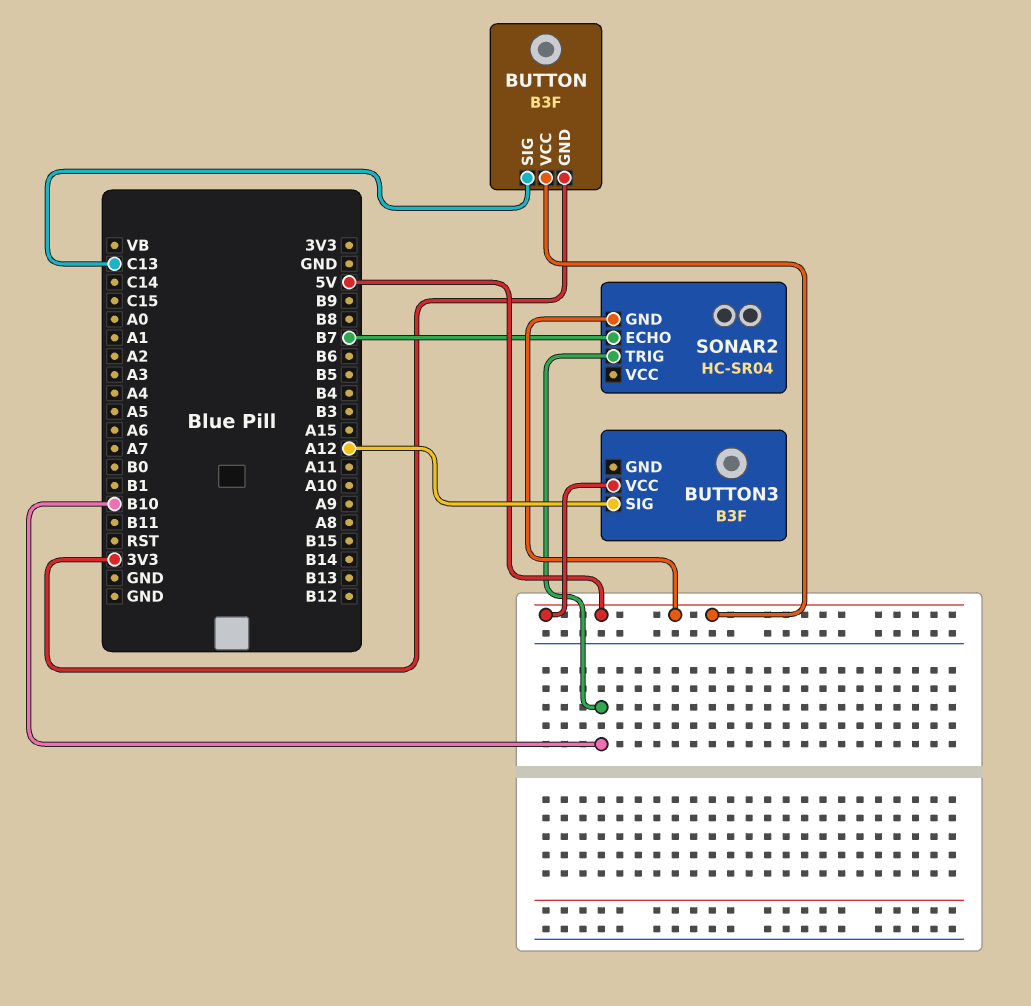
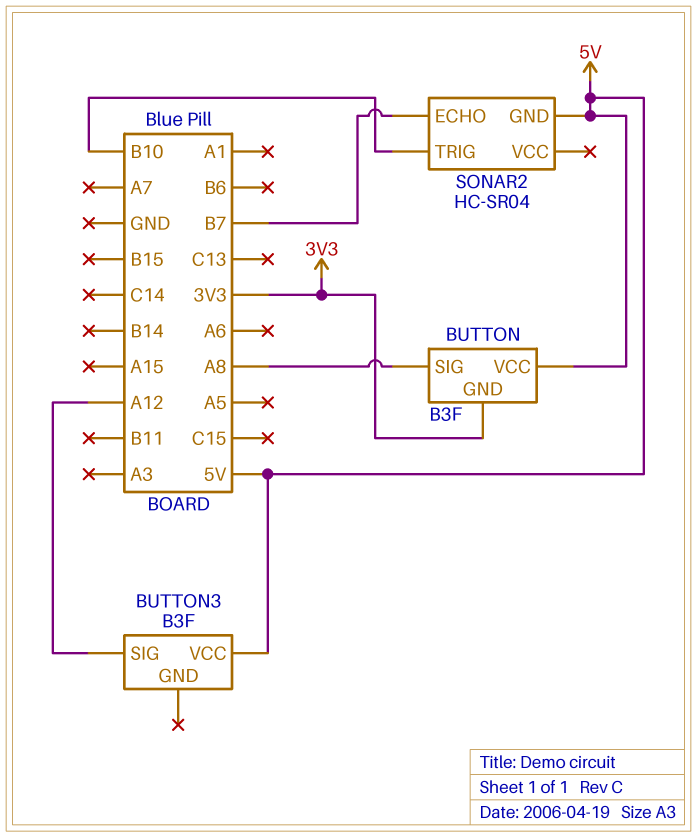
BUTTON pin SIG: C13 -> A8

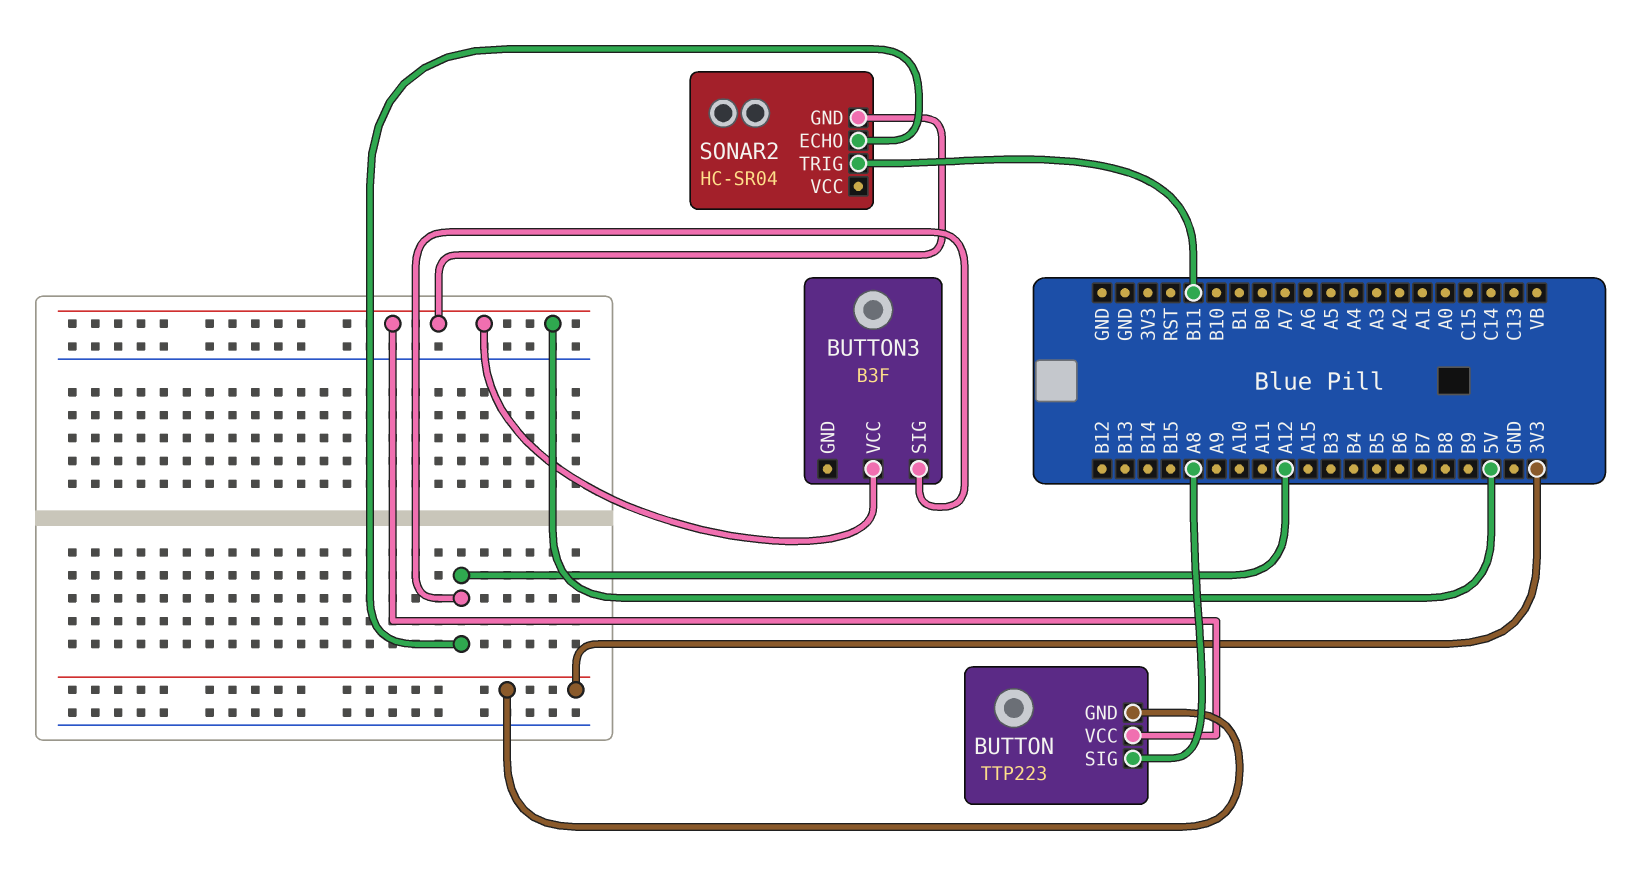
BUTTON: B3F -> TTP223
SONAR2 pin ECHO: B7 -> A12
SONAR2 pin TRIG: B10 -> B11

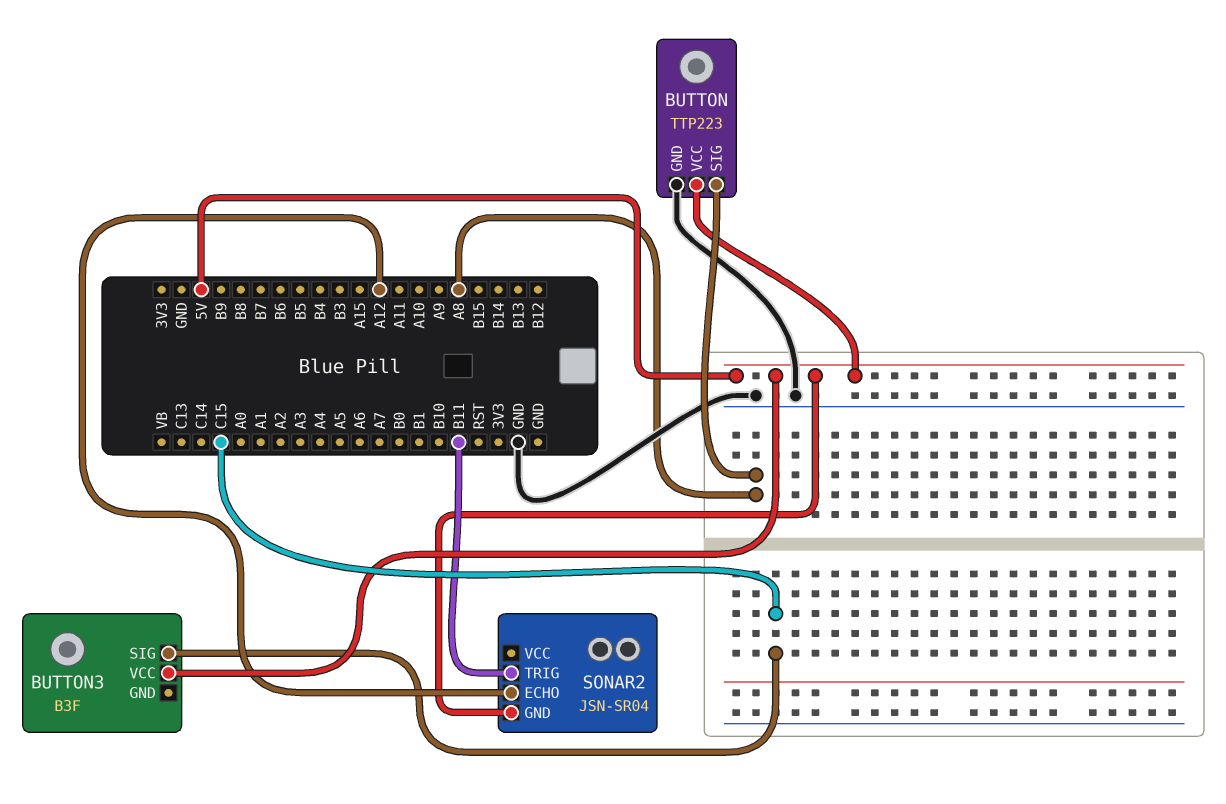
BUTTON pin GND: 3V3 -> GND
BUTTON3 pin SIG: A12 -> C15
SONAR2: HC-SR04 -> JSN-SR04

